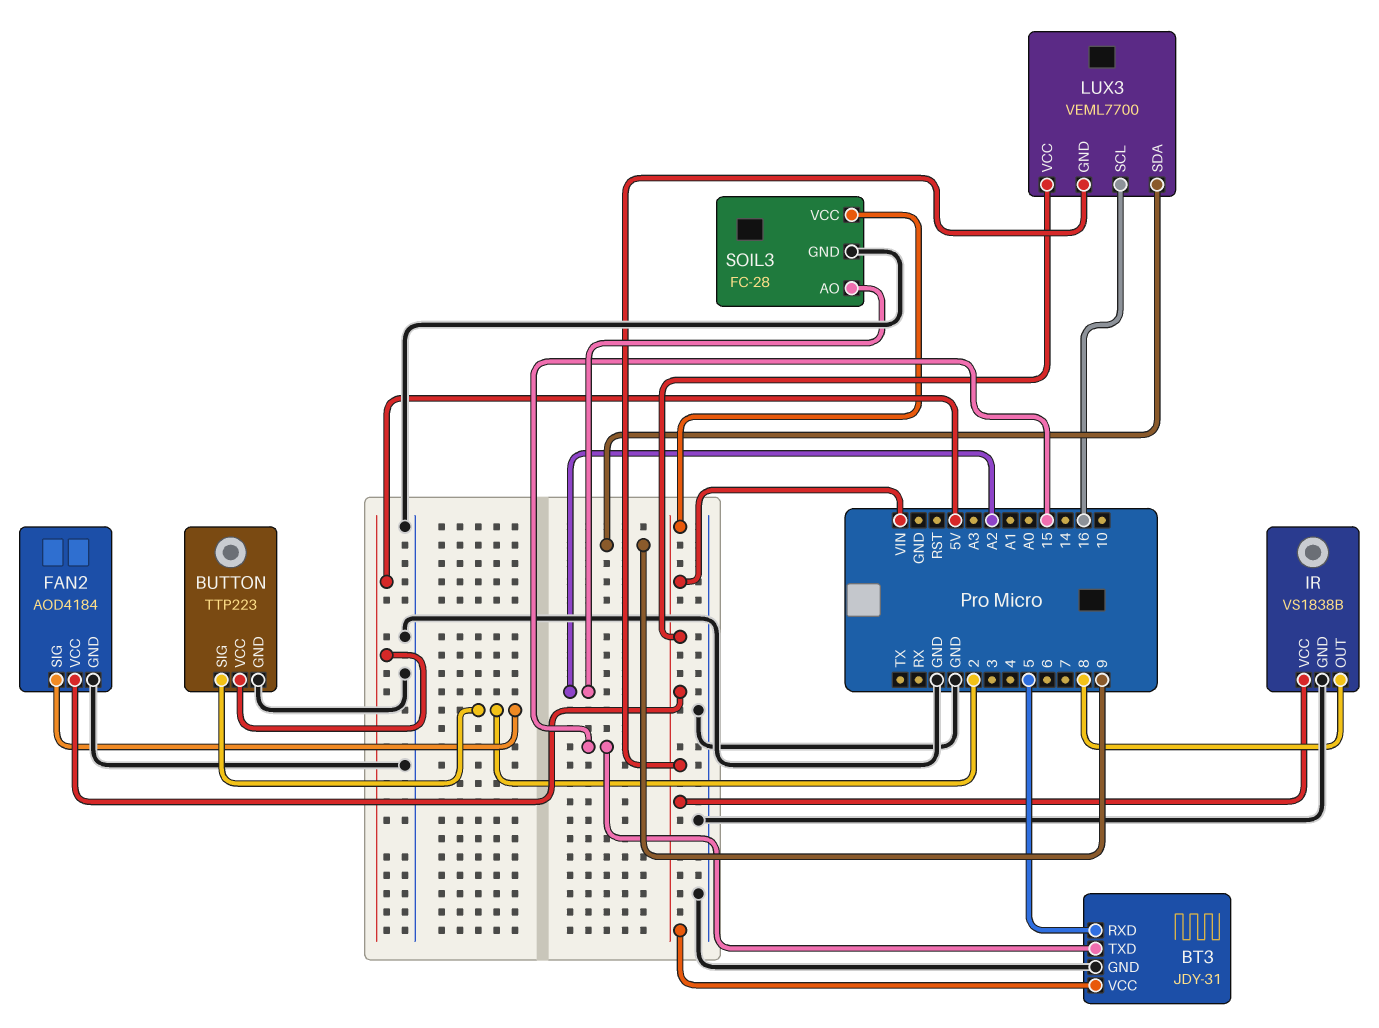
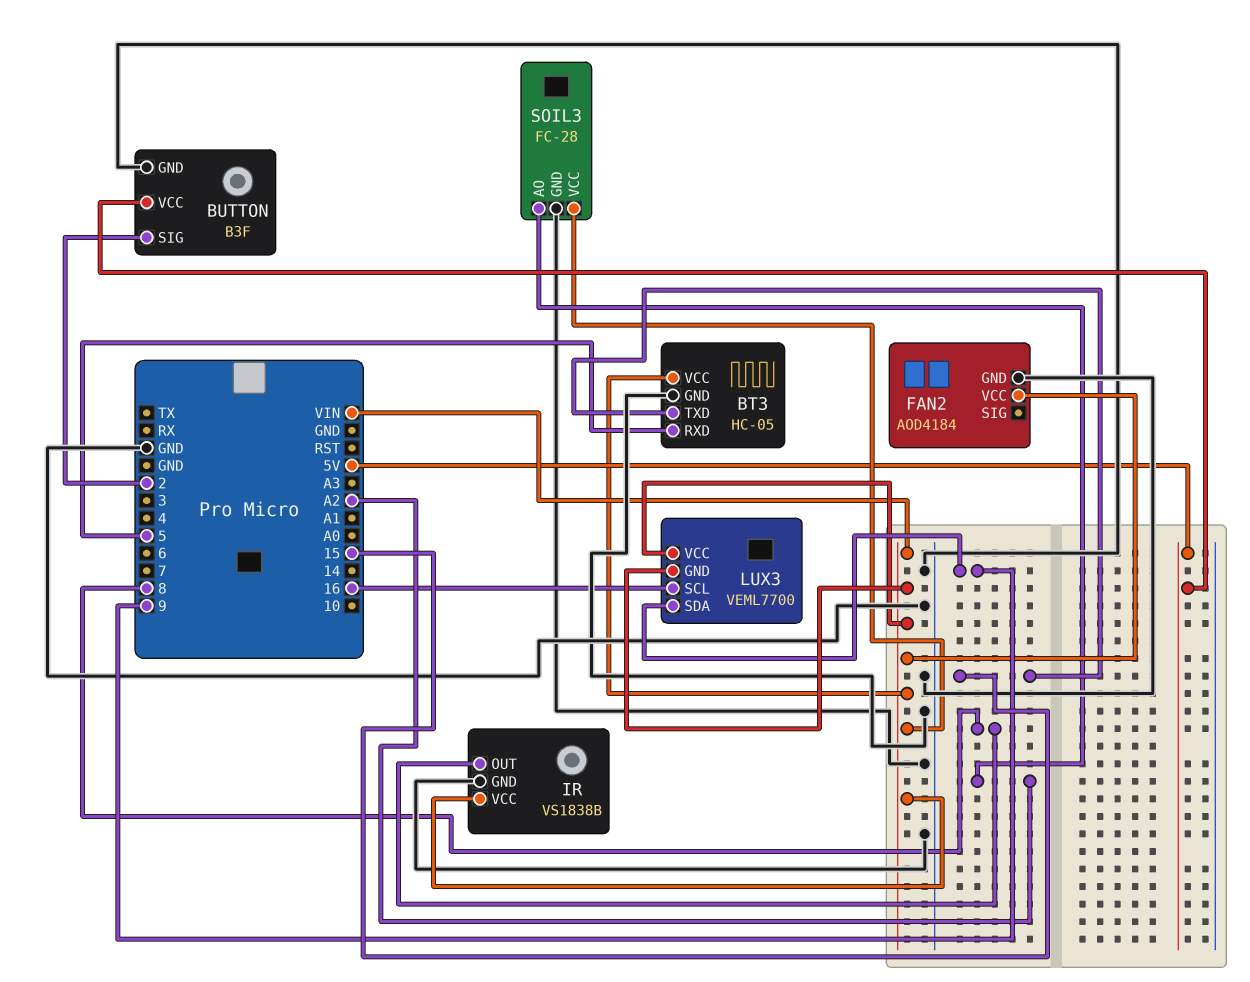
BT3: JDY-31 -> HC-05
BUTTON: TTP223 -> B3F
FAN2 pin SIG: 2 -> none

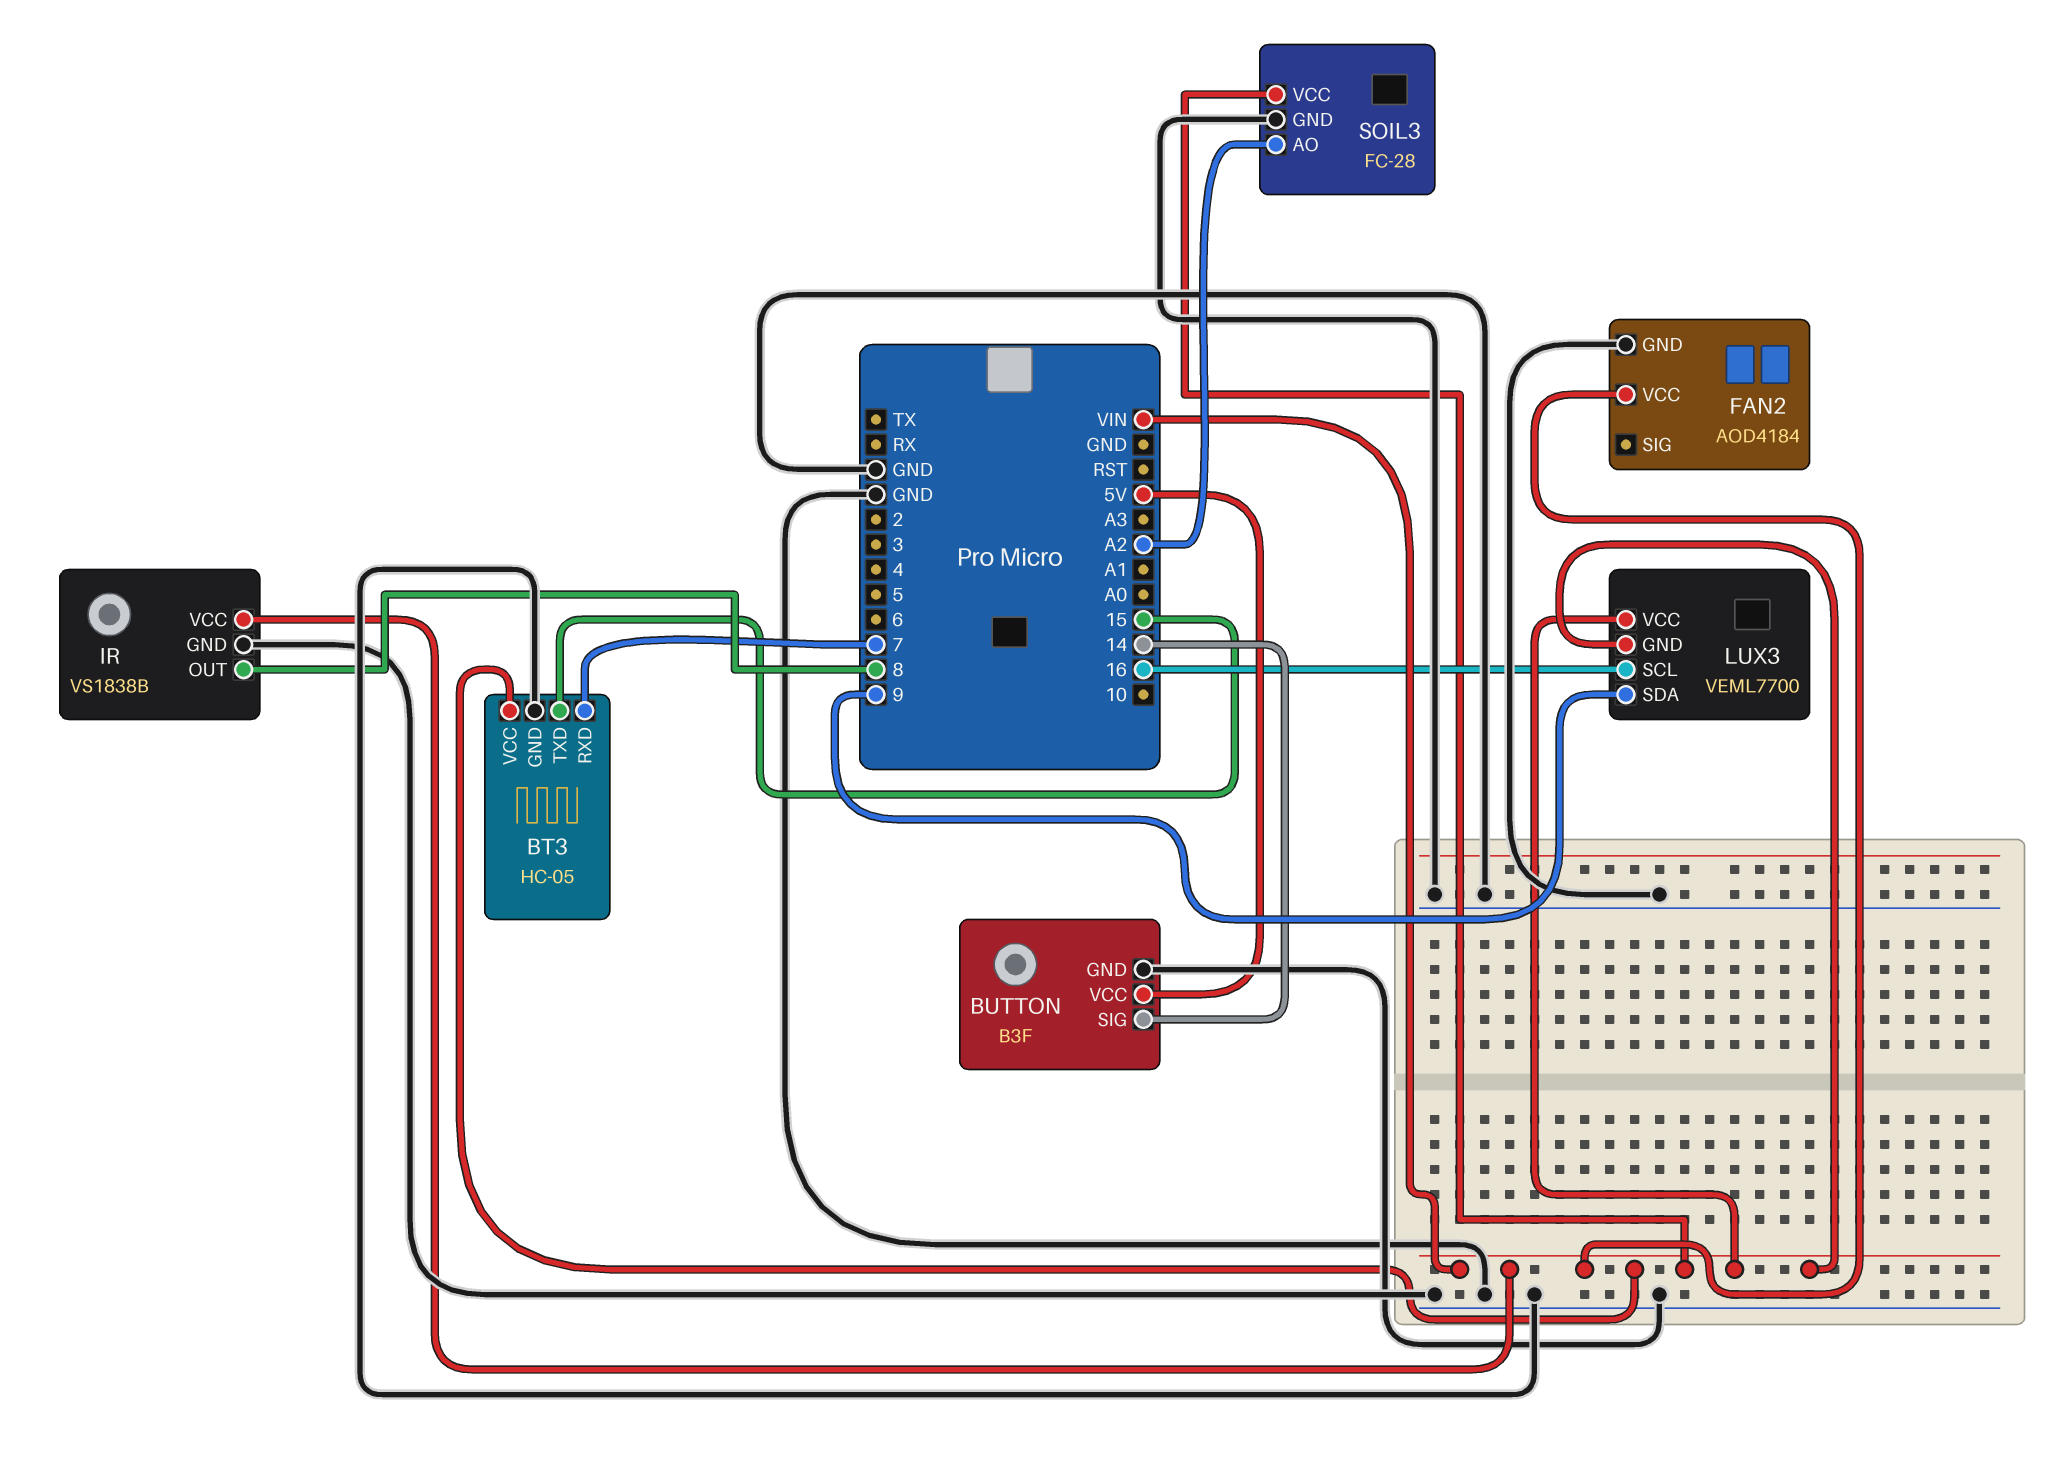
BT3 pin RXD: 5 -> 7
BUTTON pin SIG: 2 -> 14

